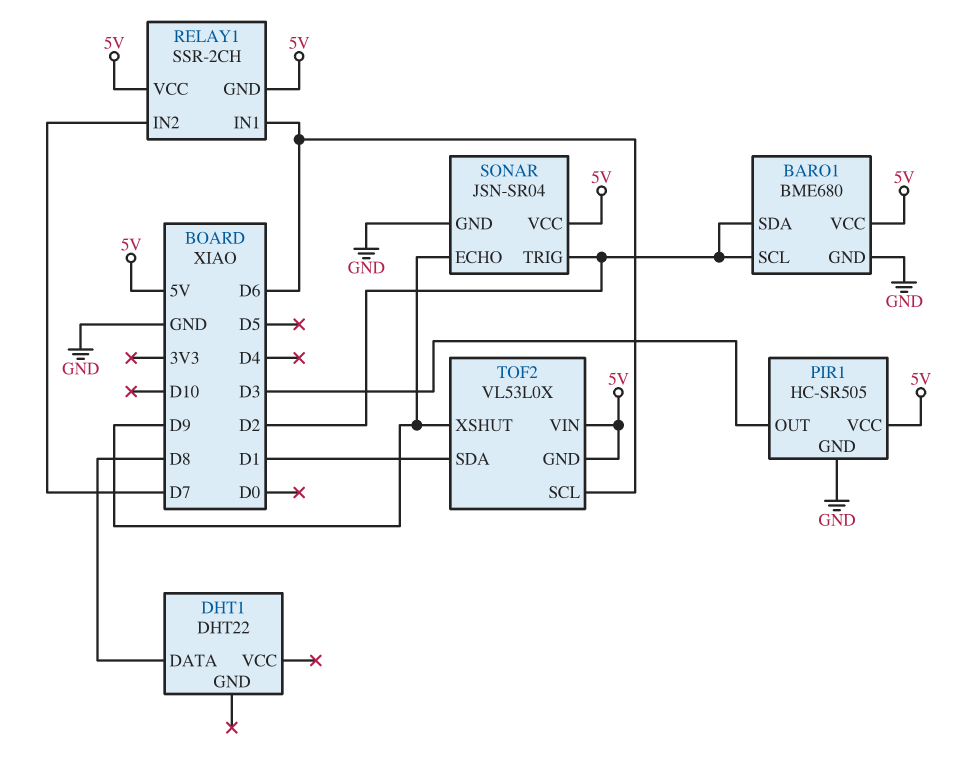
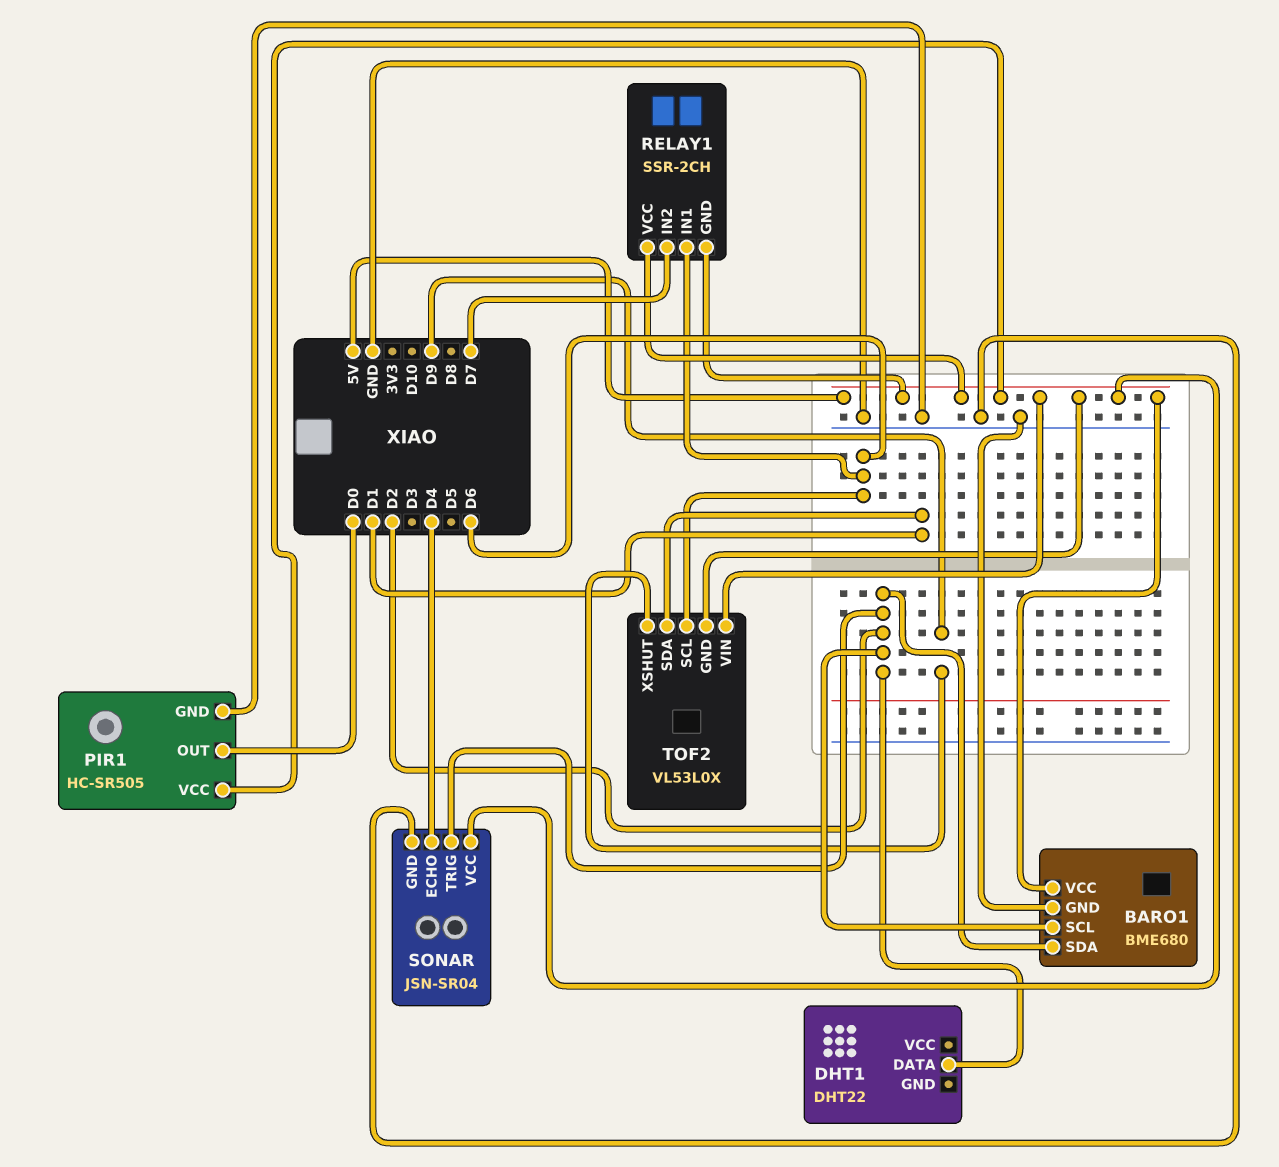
DHT1 pin DATA: D8 -> D2
PIR1 pin OUT: D3 -> D0
SONAR pin ECHO: D9 -> D4

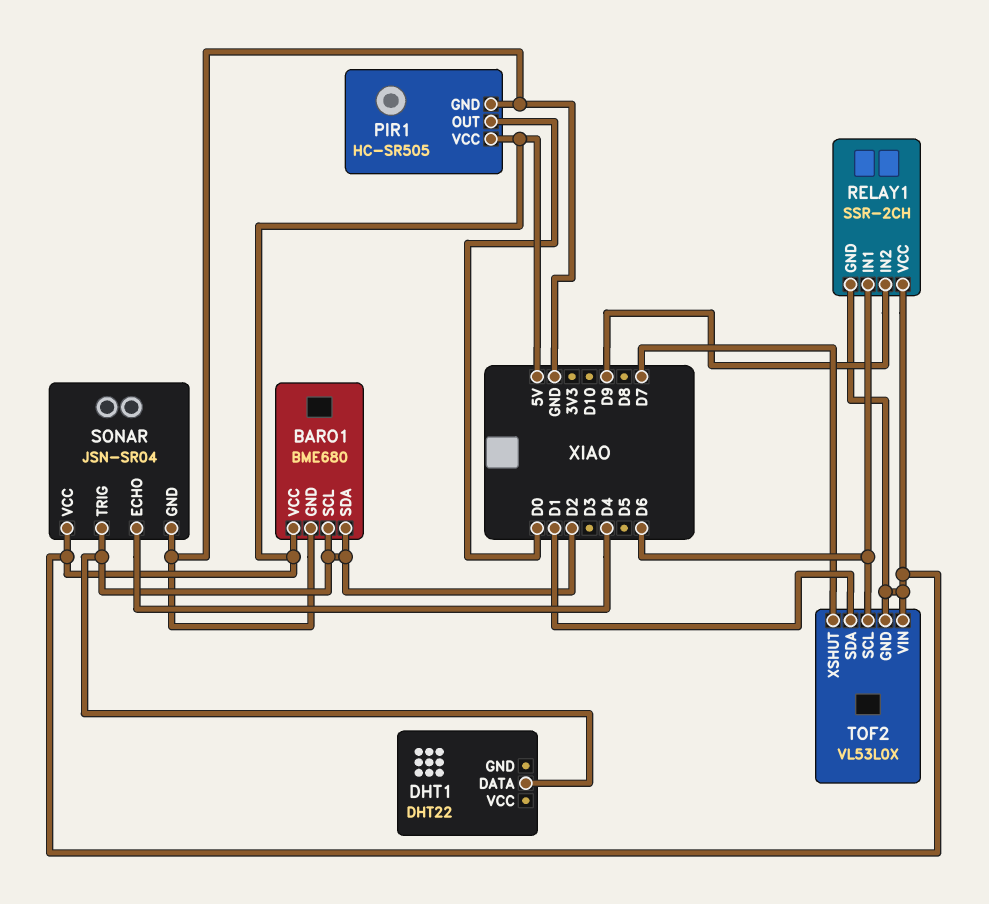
RELAY1 pin IN2: D7 -> D9
TOF2 pin XSHUT: D9 -> D7

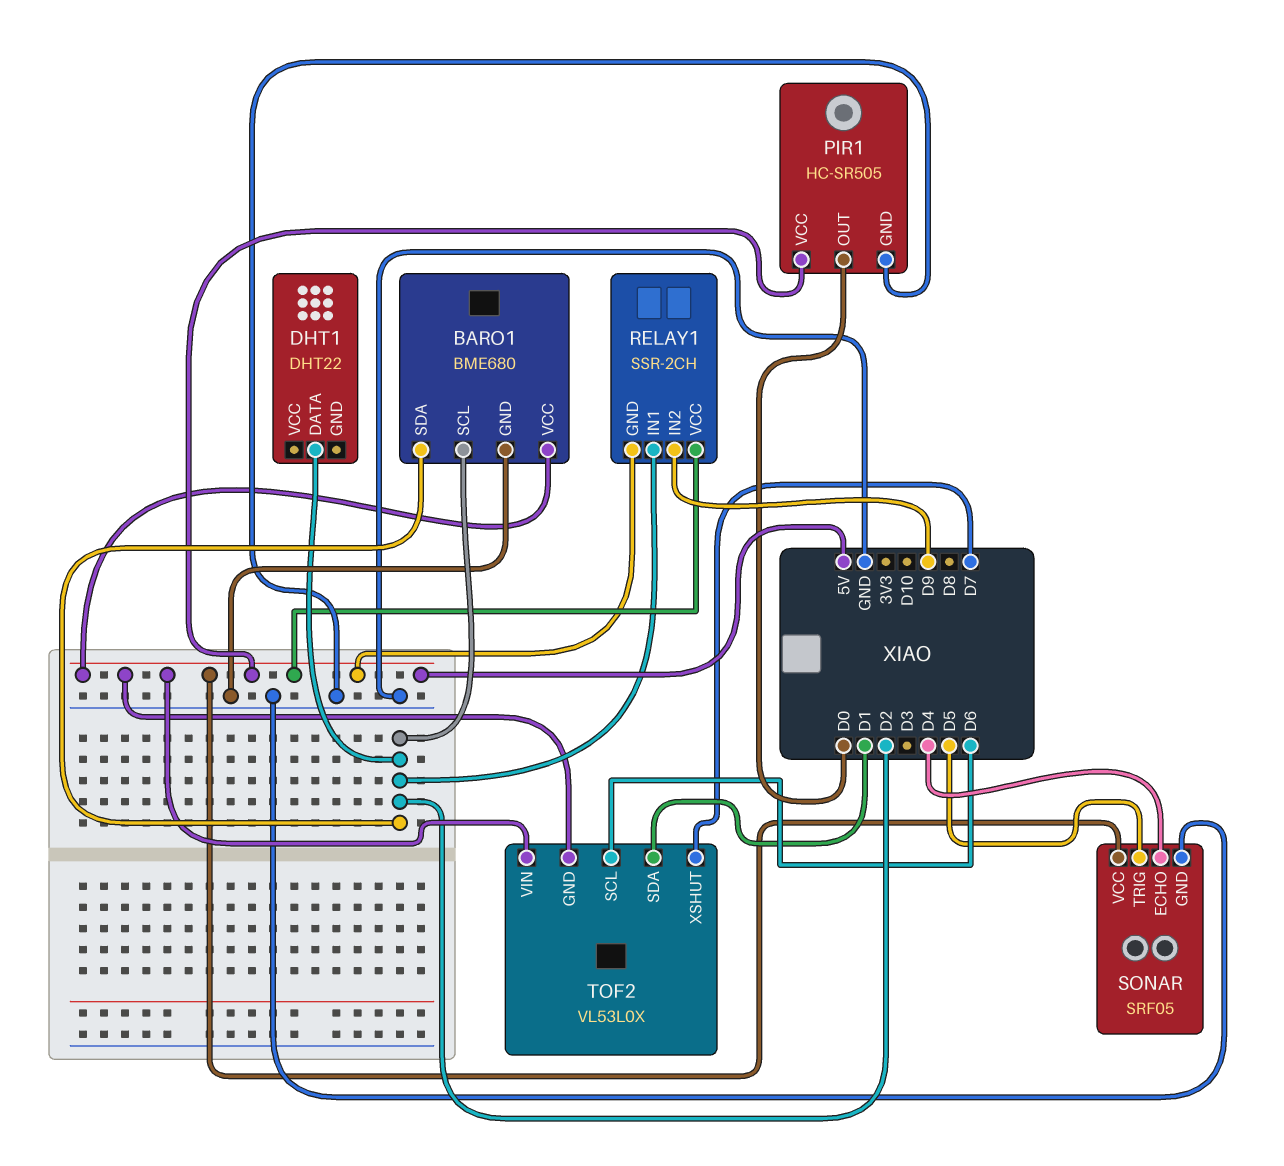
RELAY1 pin IN1: D6 -> D2
SONAR: JSN-SR04 -> SRF05
SONAR pin TRIG: D2 -> D5

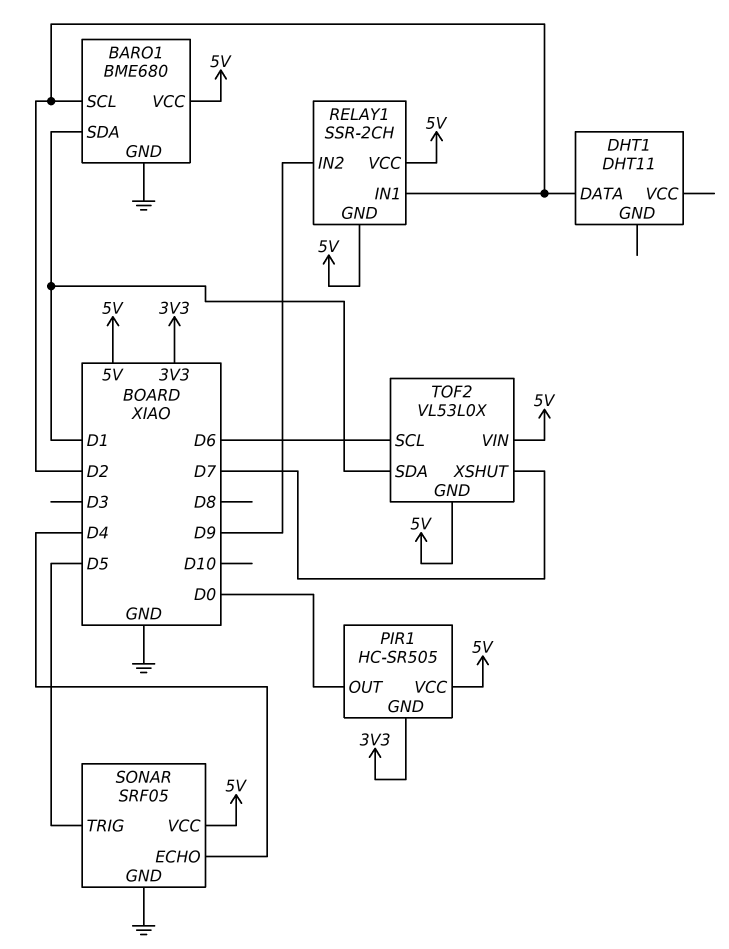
BARO1 pin SDA: D2 -> D1
DHT1: DHT22 -> DHT11
PIR1 pin GND: GND -> 3V3

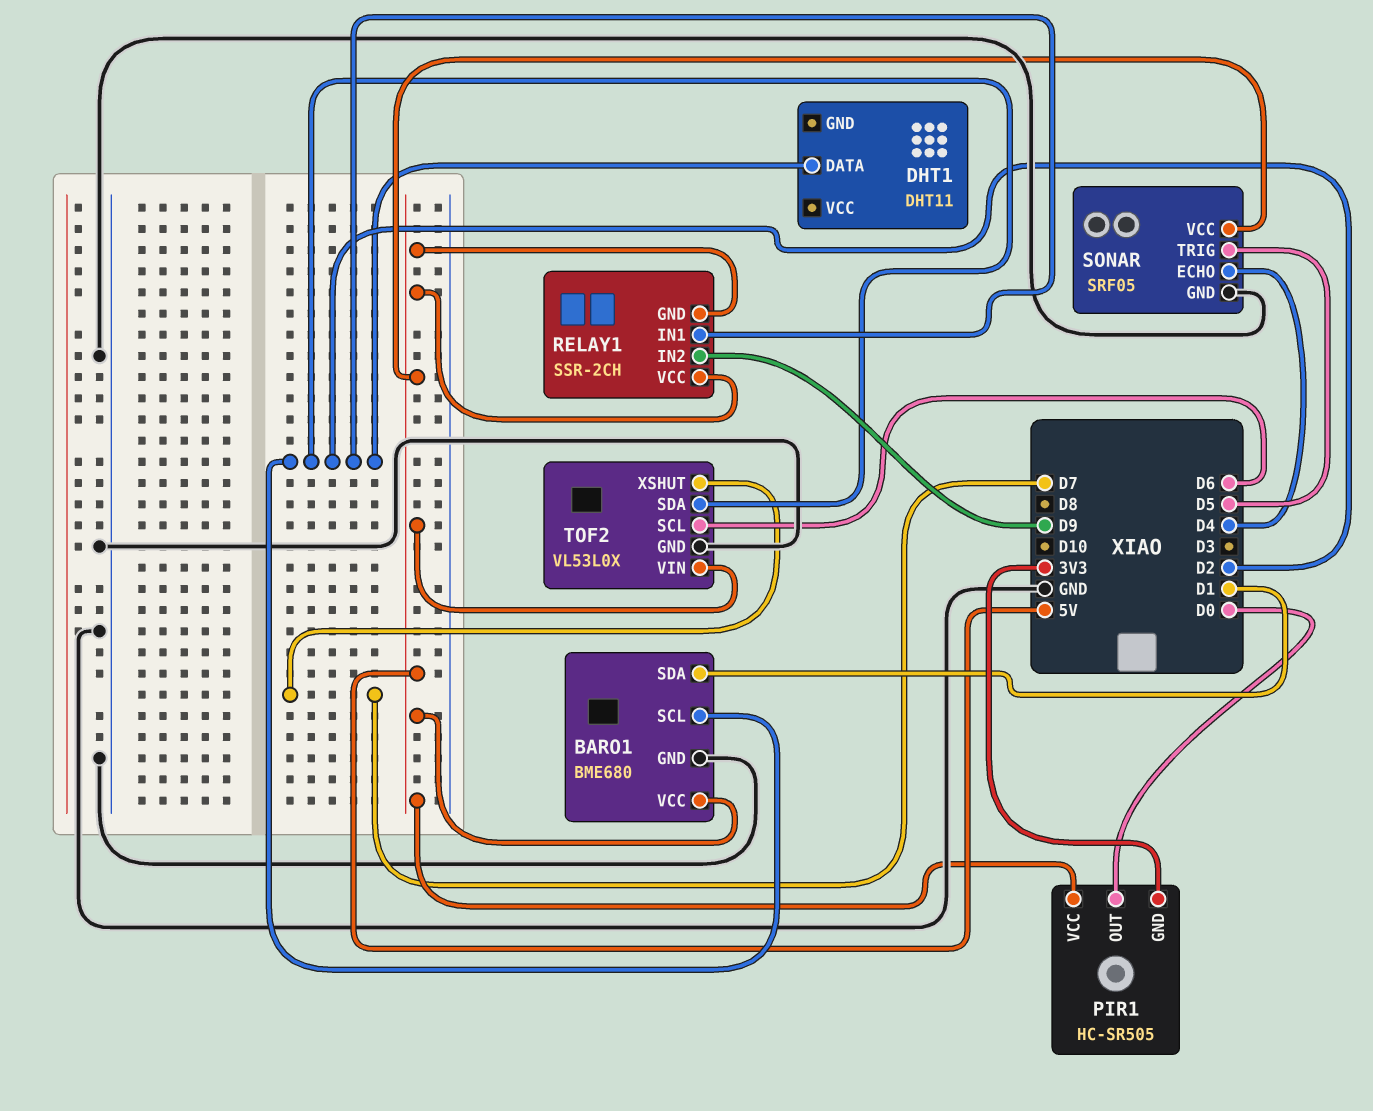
TOF2 pin GND: 5V -> GND
TOF2 pin SDA: D1 -> D2

